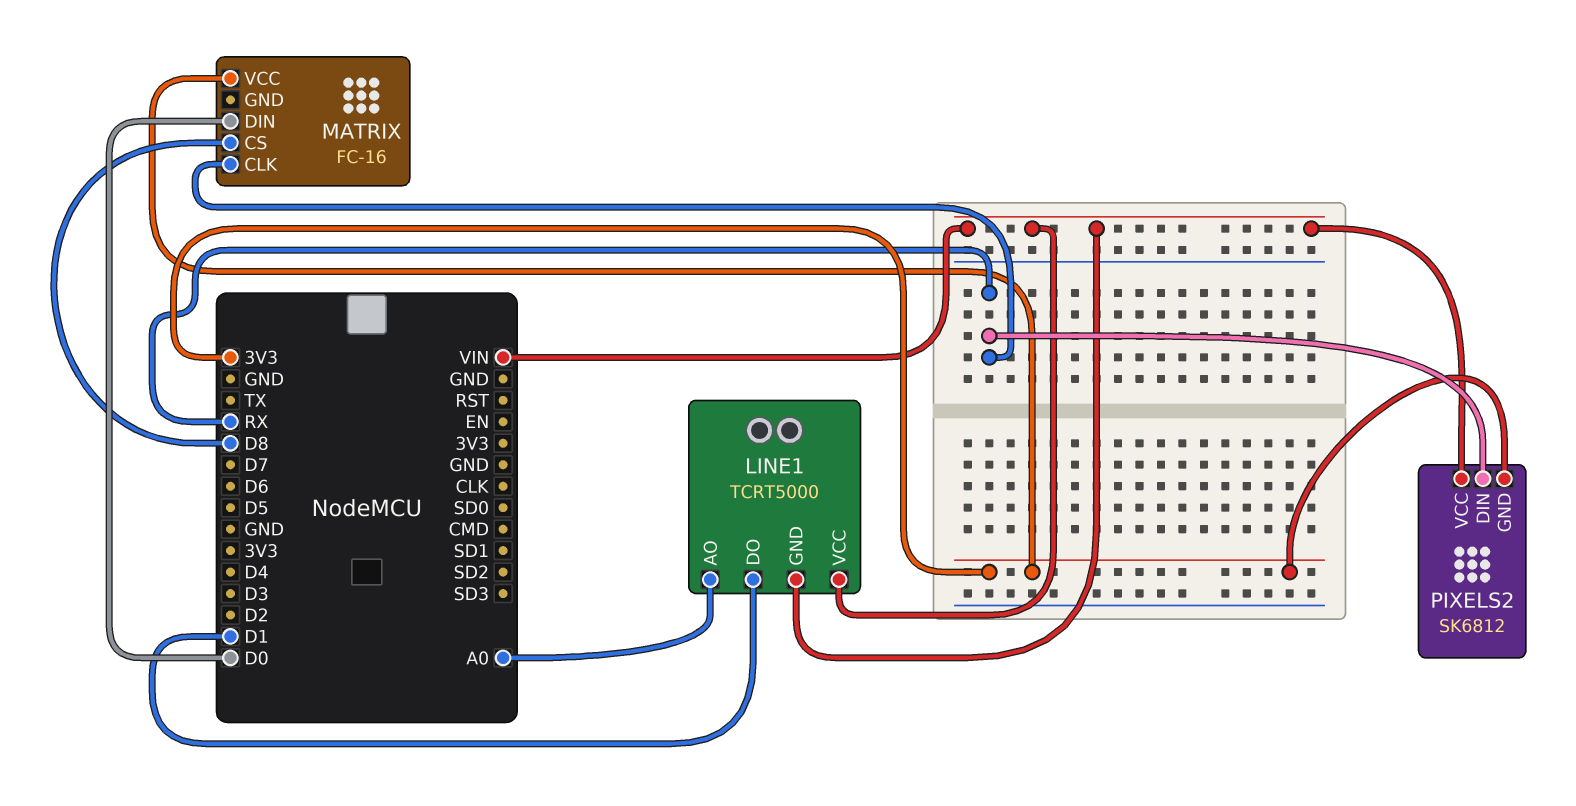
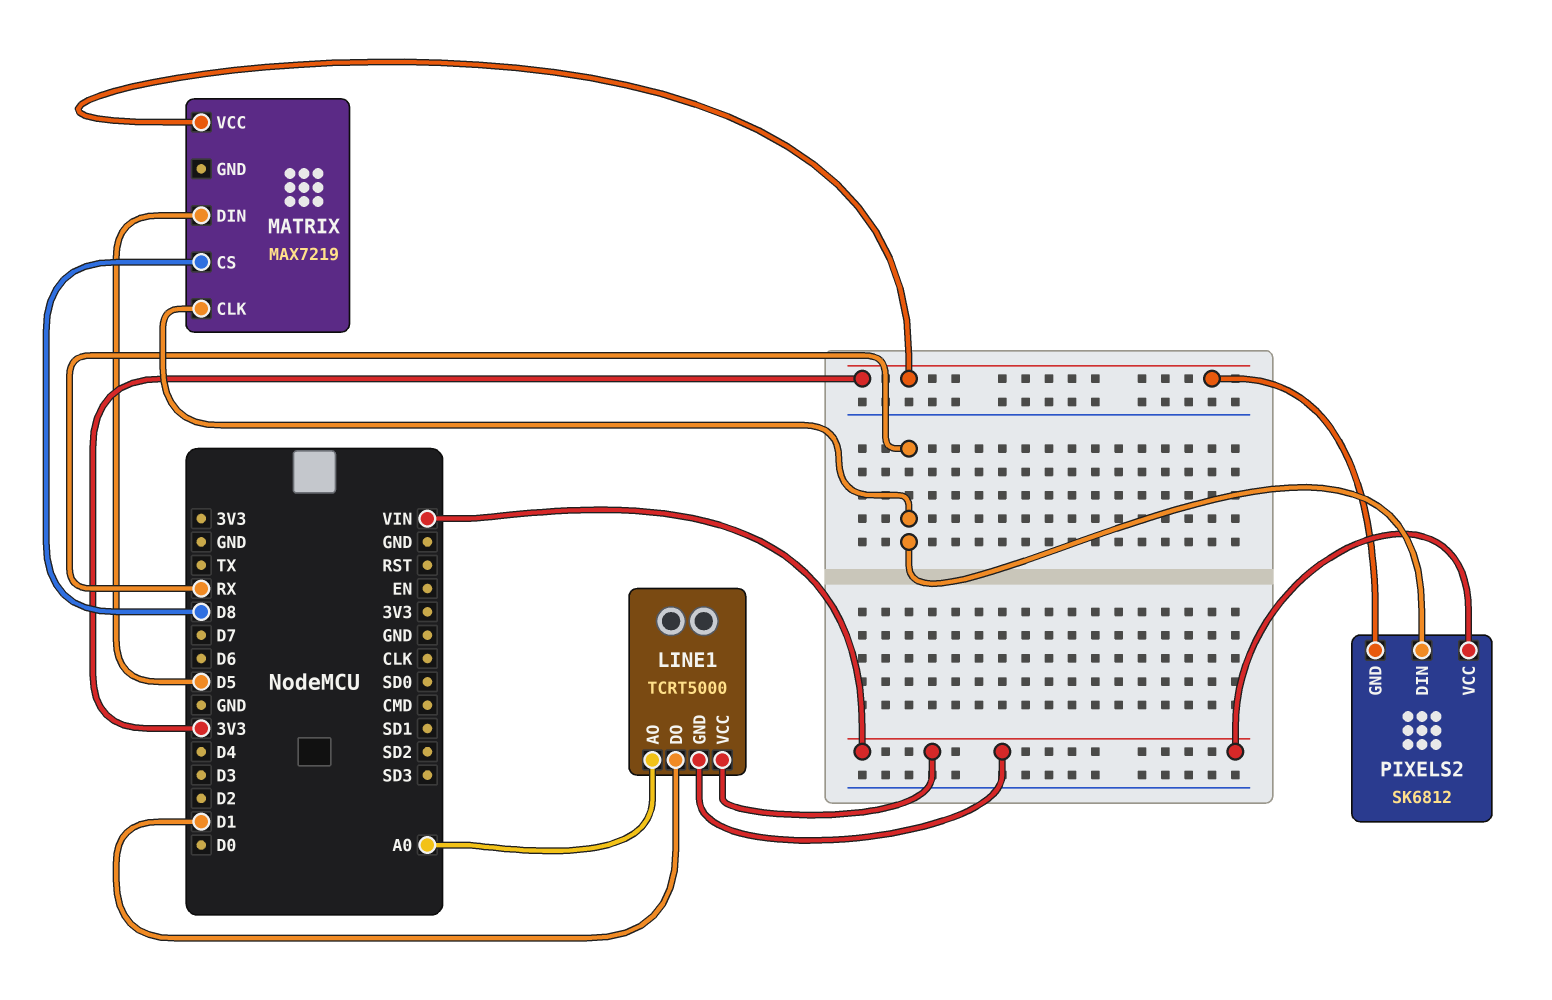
MATRIX: FC-16 -> MAX7219
MATRIX pin DIN: D0 -> D5

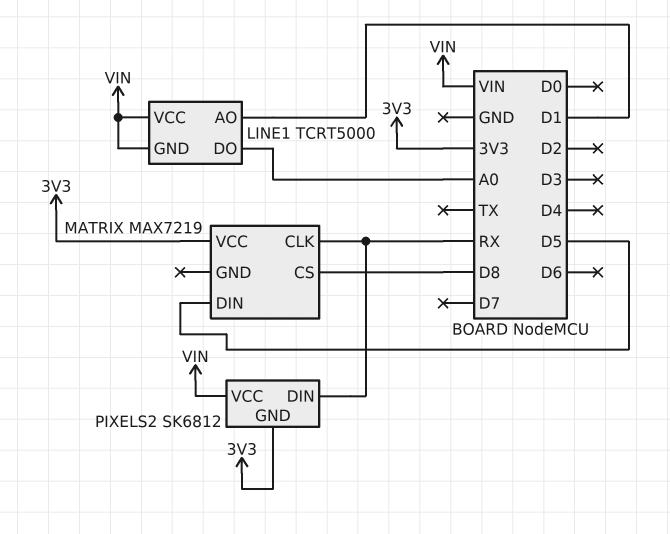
LINE1 pin AO: A0 -> D1
LINE1 pin DO: D1 -> A0

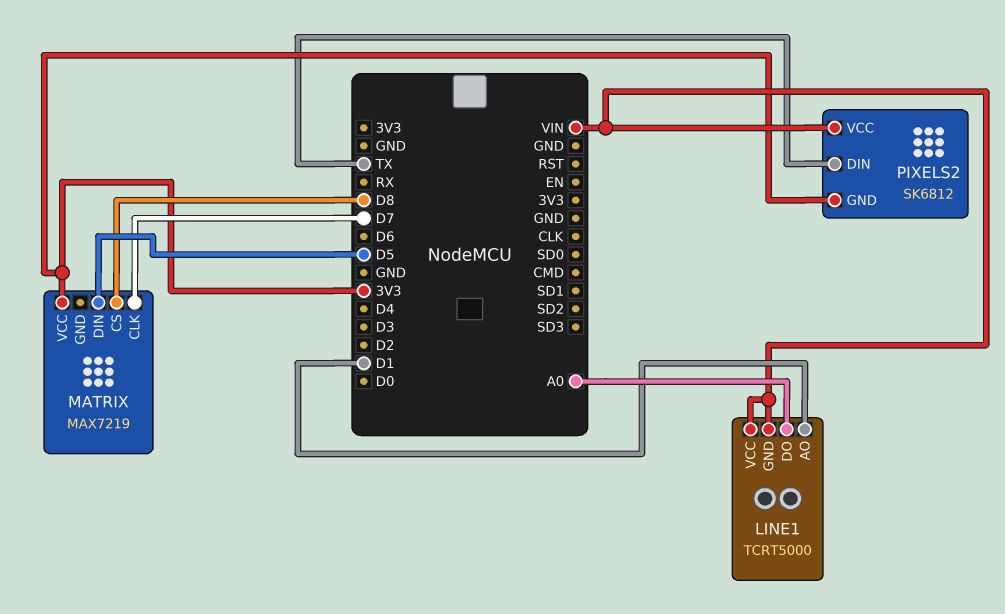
MATRIX pin CLK: RX -> D7
PIXELS2 pin DIN: RX -> TX

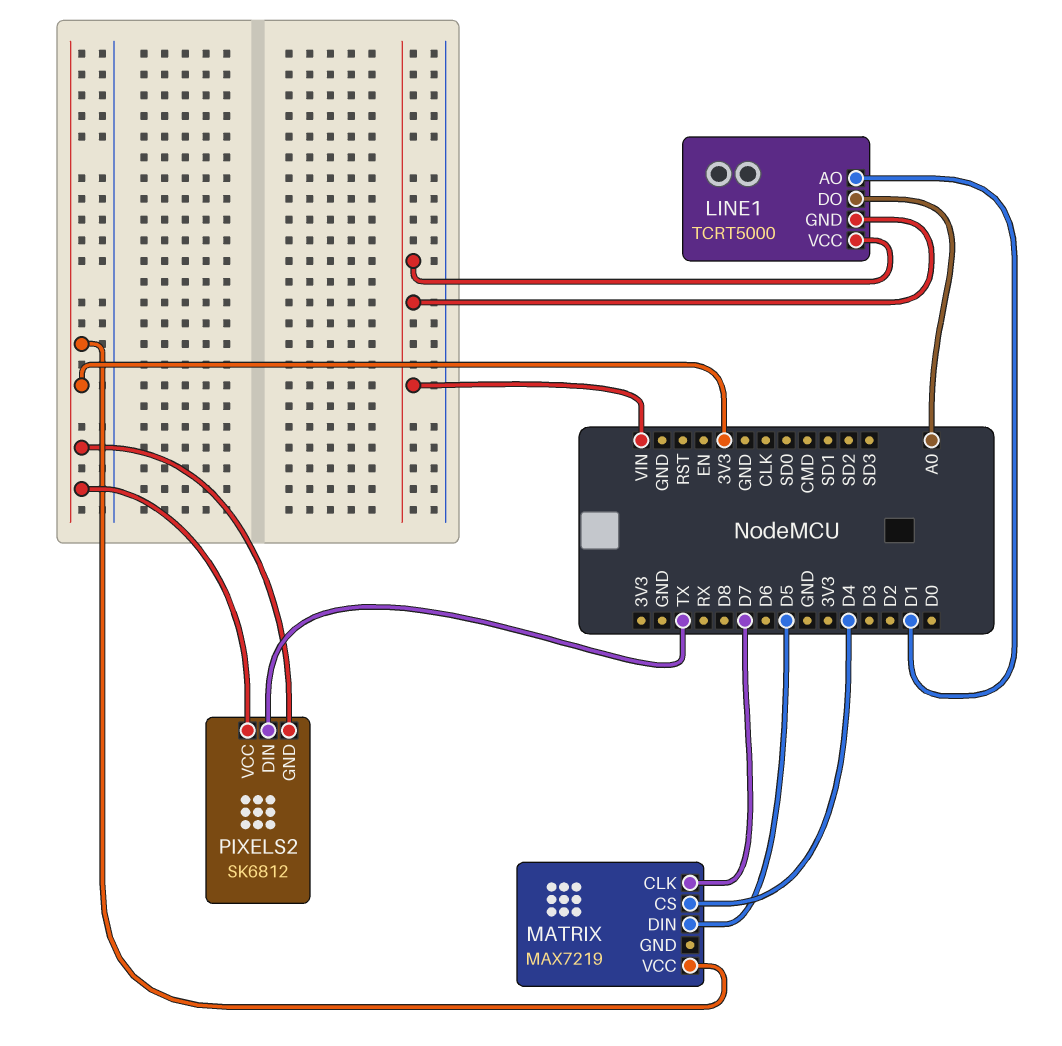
MATRIX pin CS: D8 -> D4
PIXELS2 pin VCC: VIN -> 3V3

